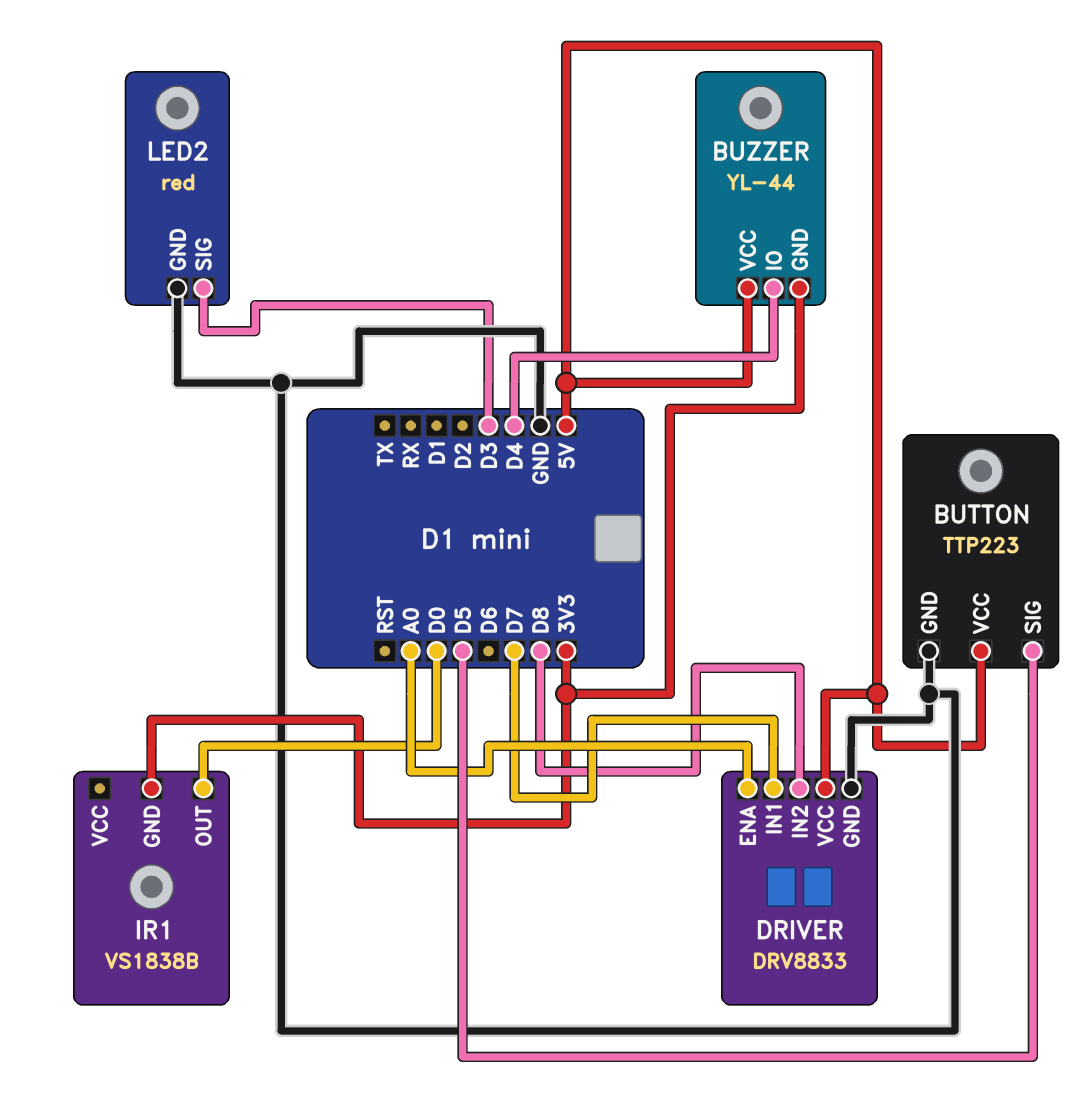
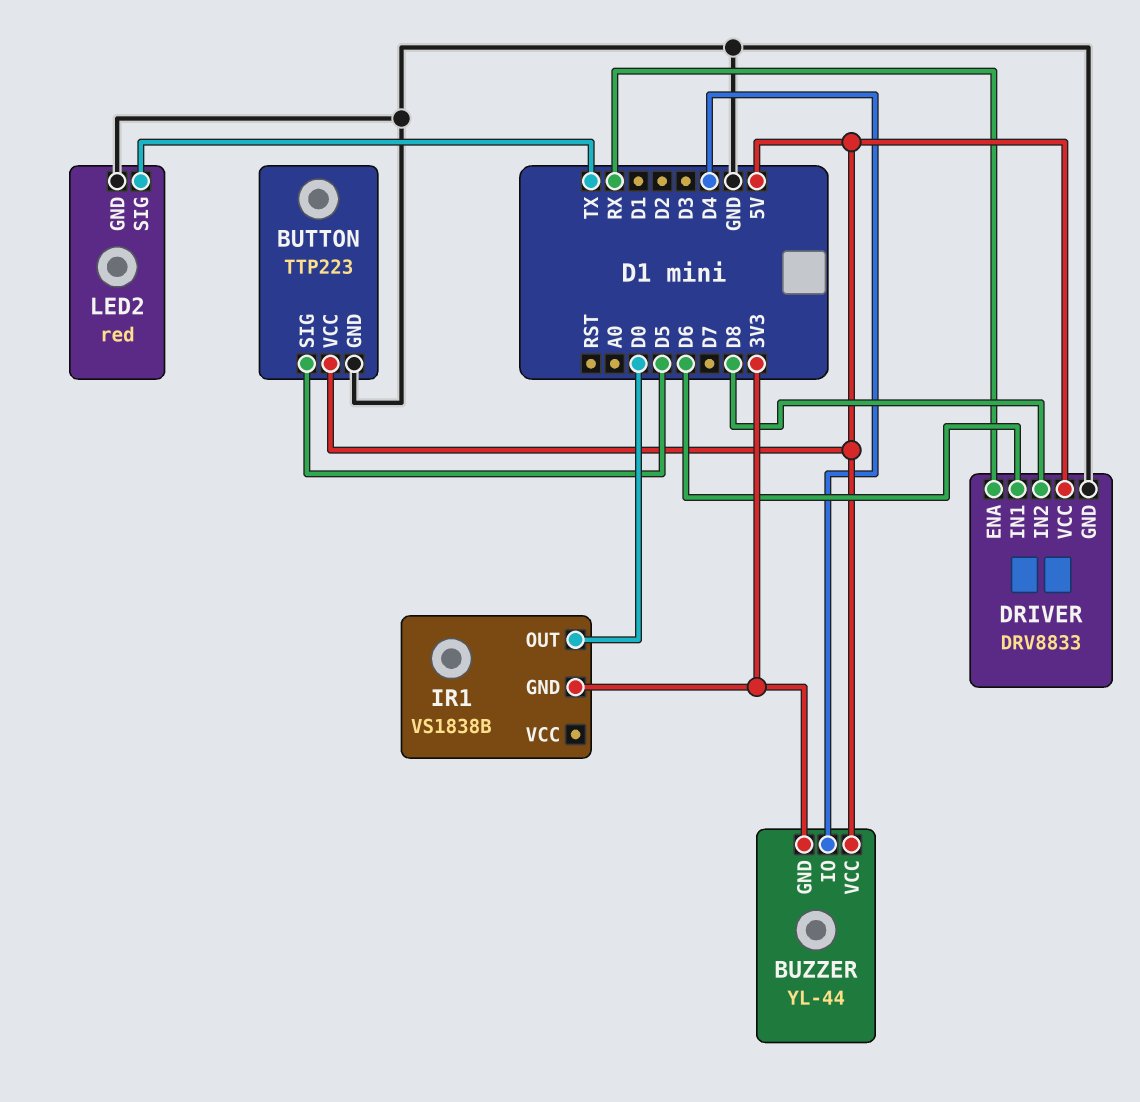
DRIVER pin ENA: A0 -> RX
DRIVER pin IN1: D7 -> D6
LED2 pin SIG: D3 -> TX

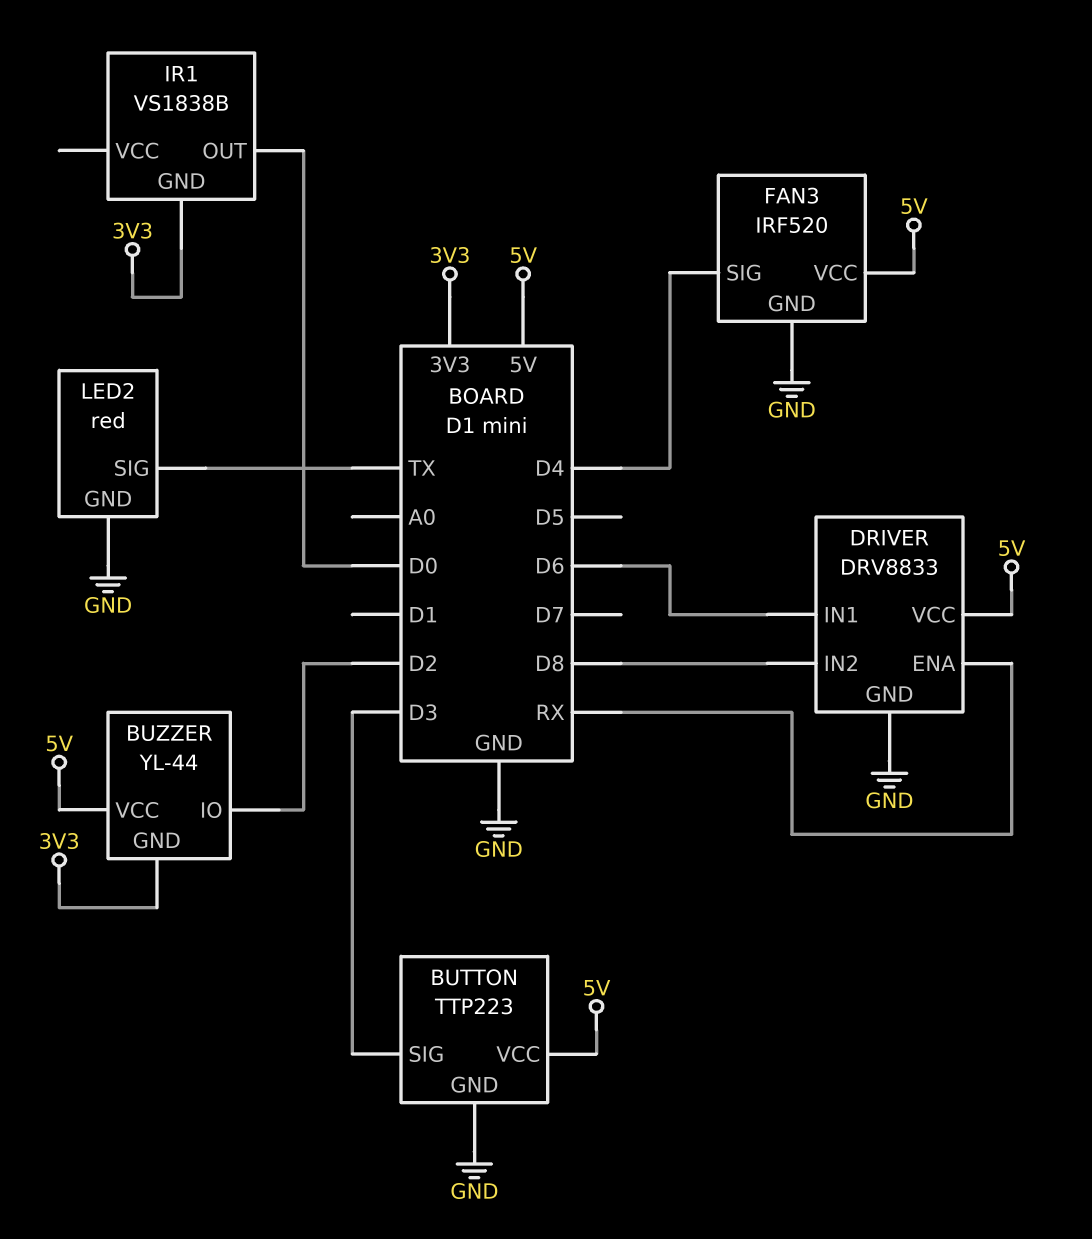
BUTTON pin SIG: D5 -> D3
BUZZER pin IO: D4 -> D2
FAN3: none -> IRF520
FAN3 pin GND: none -> GND
FAN3 pin SIG: none -> D4
FAN3 pin VCC: none -> 5V

